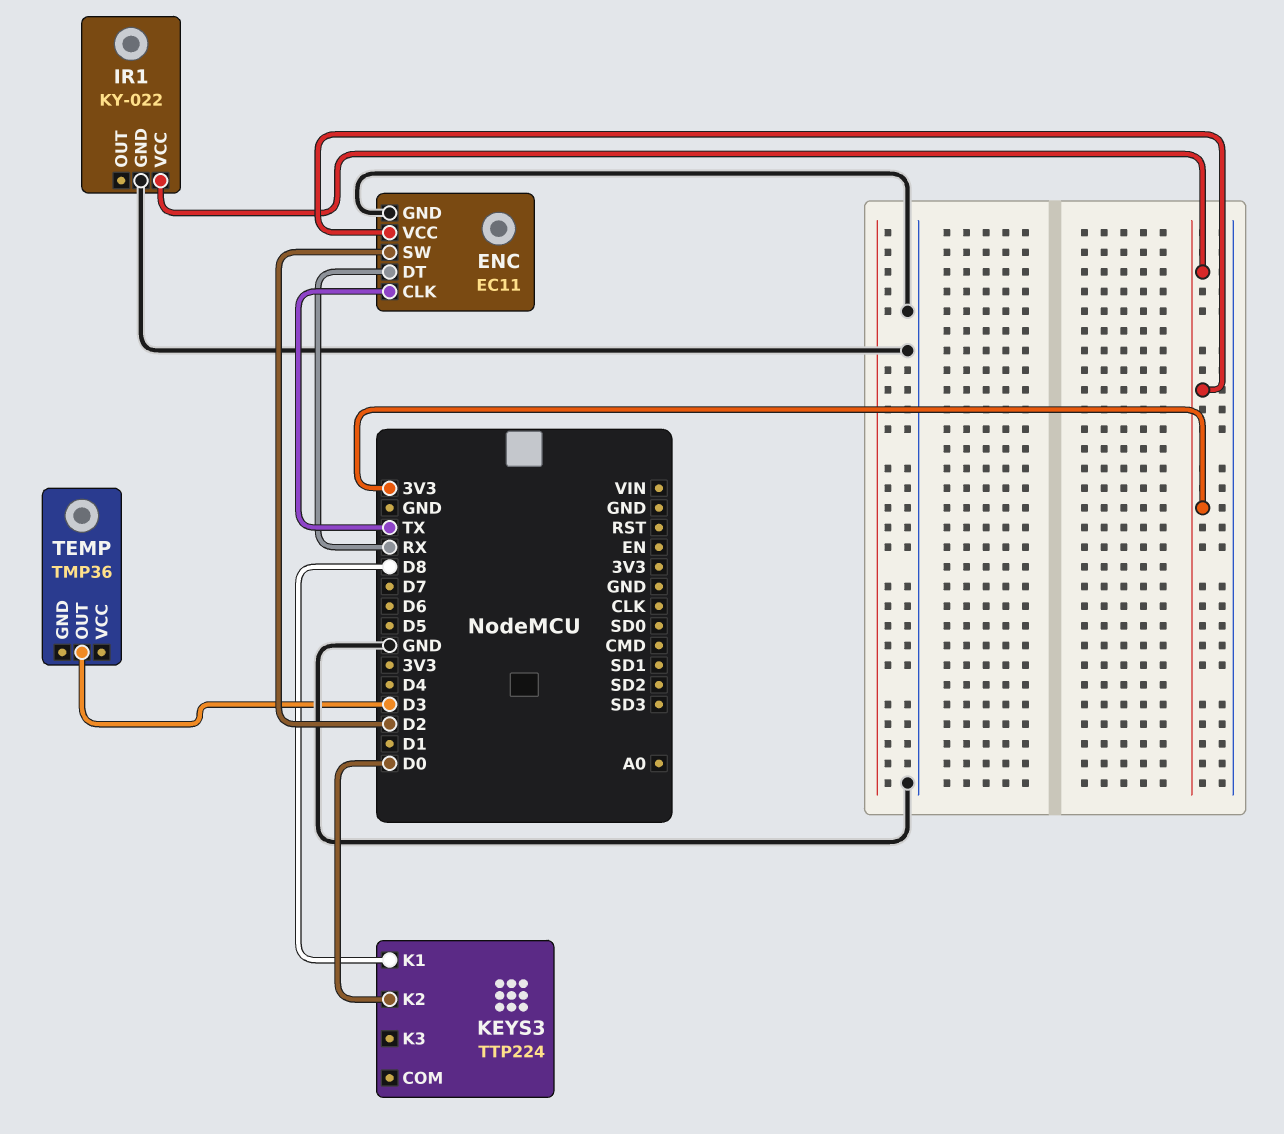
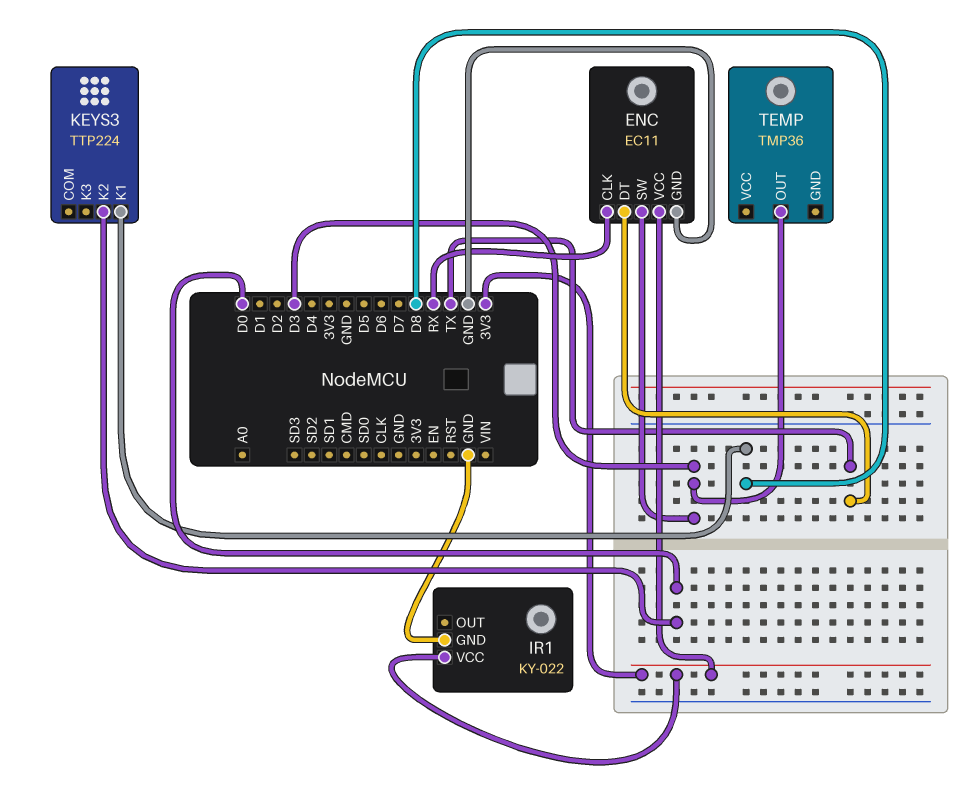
ENC pin CLK: TX -> RX
ENC pin DT: RX -> TX
ENC pin SW: D2 -> D3

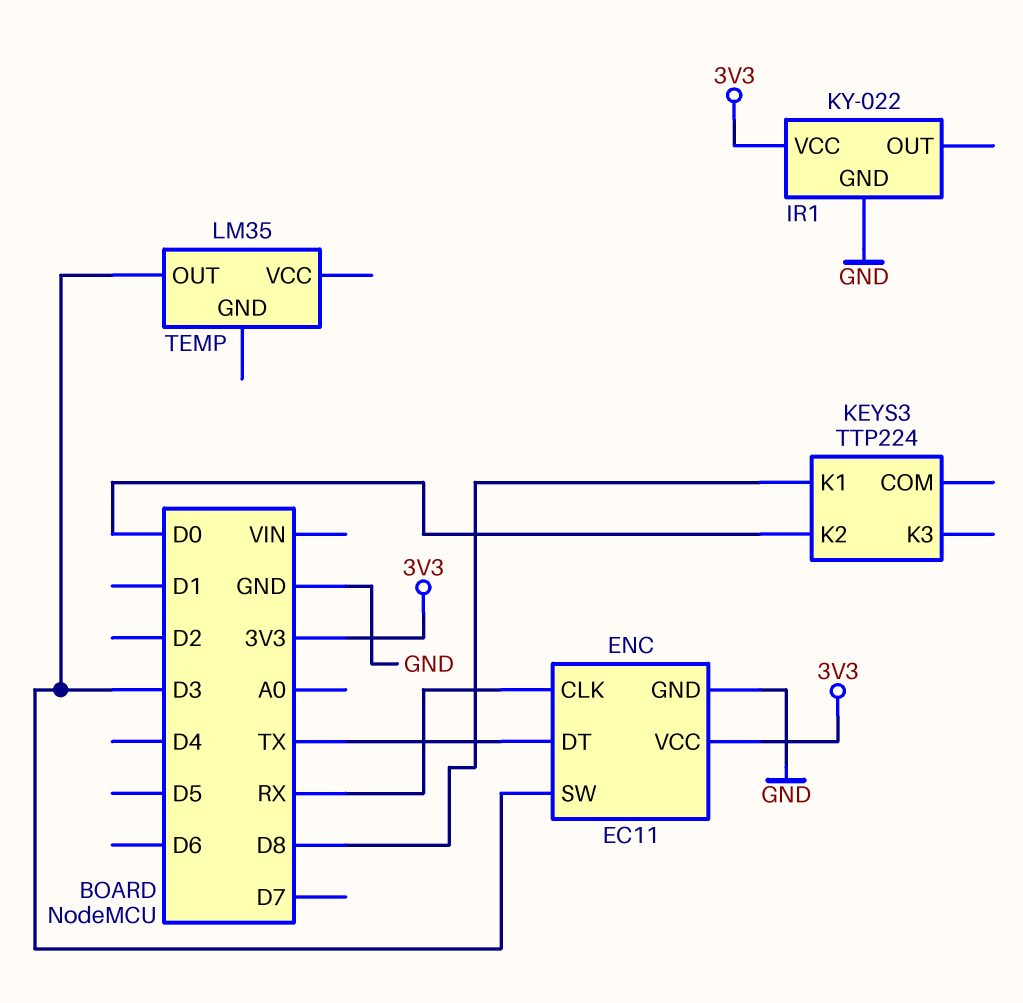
TEMP: TMP36 -> LM35

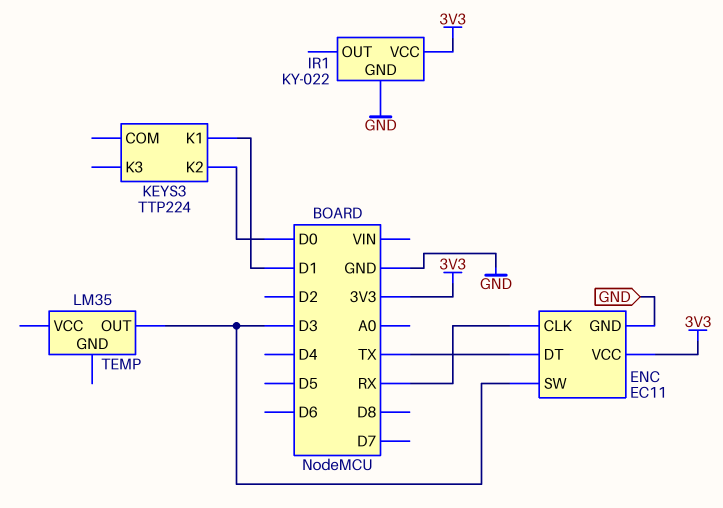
KEYS3 pin K1: D8 -> D1

